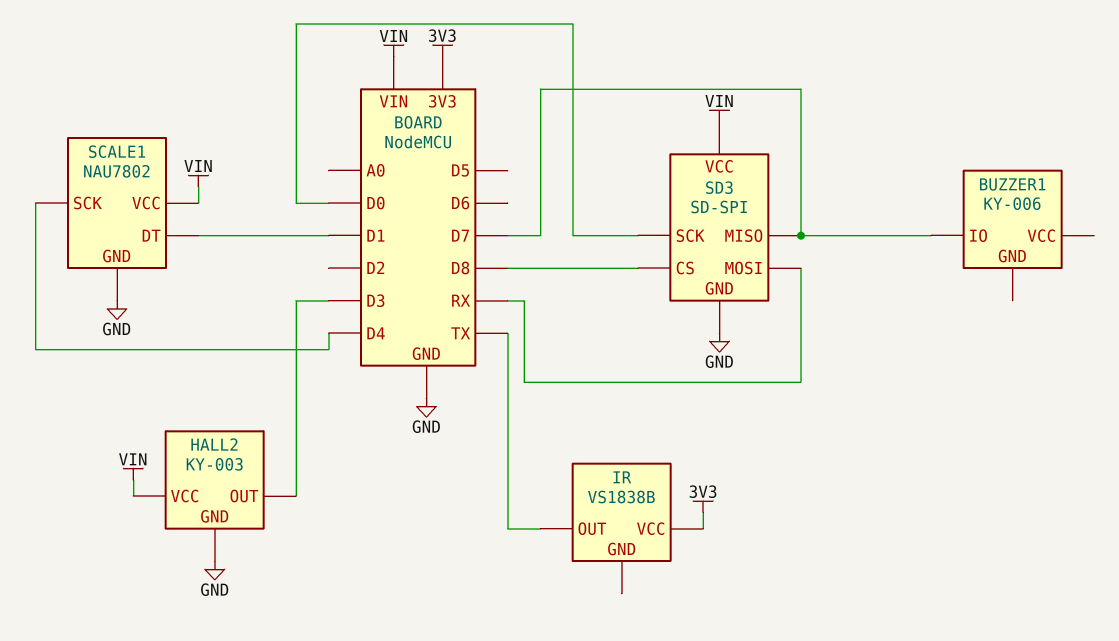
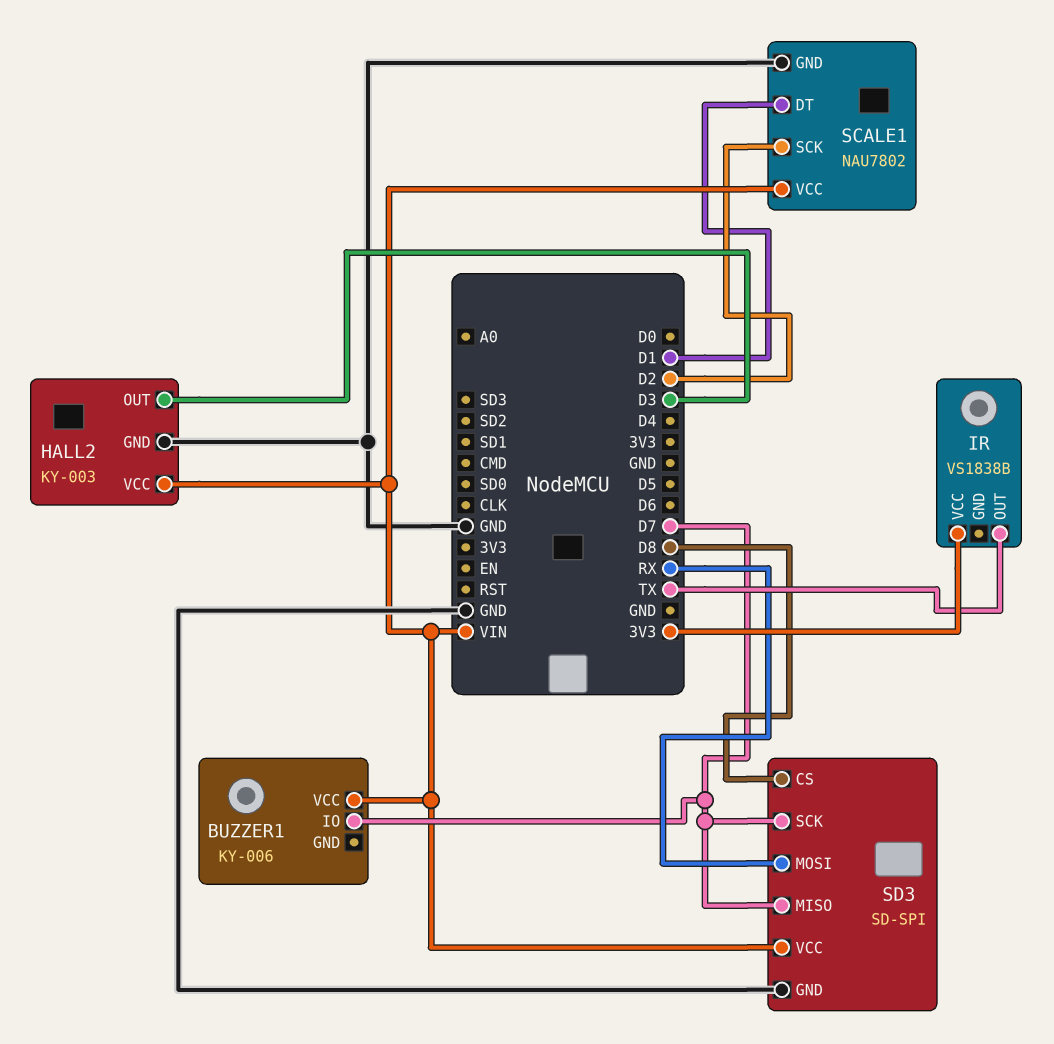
BUZZER1 pin VCC: none -> VIN
SCALE1 pin SCK: D4 -> D2
SD3 pin SCK: D0 -> D7

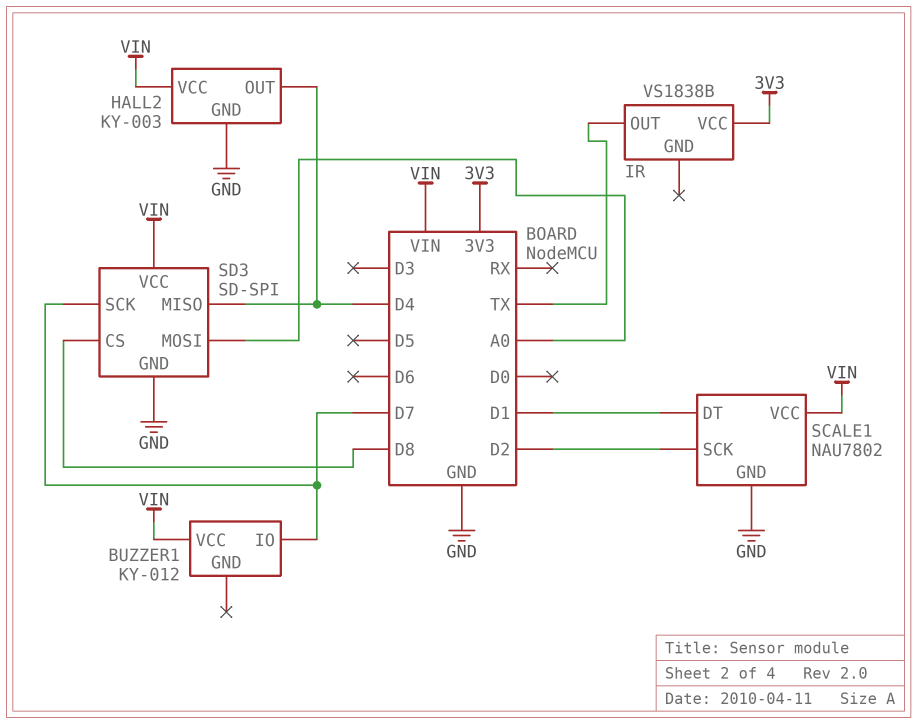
BUZZER1: KY-006 -> KY-012
HALL2 pin OUT: D3 -> D4
SD3 pin MISO: D7 -> D4
SD3 pin MOSI: RX -> A0

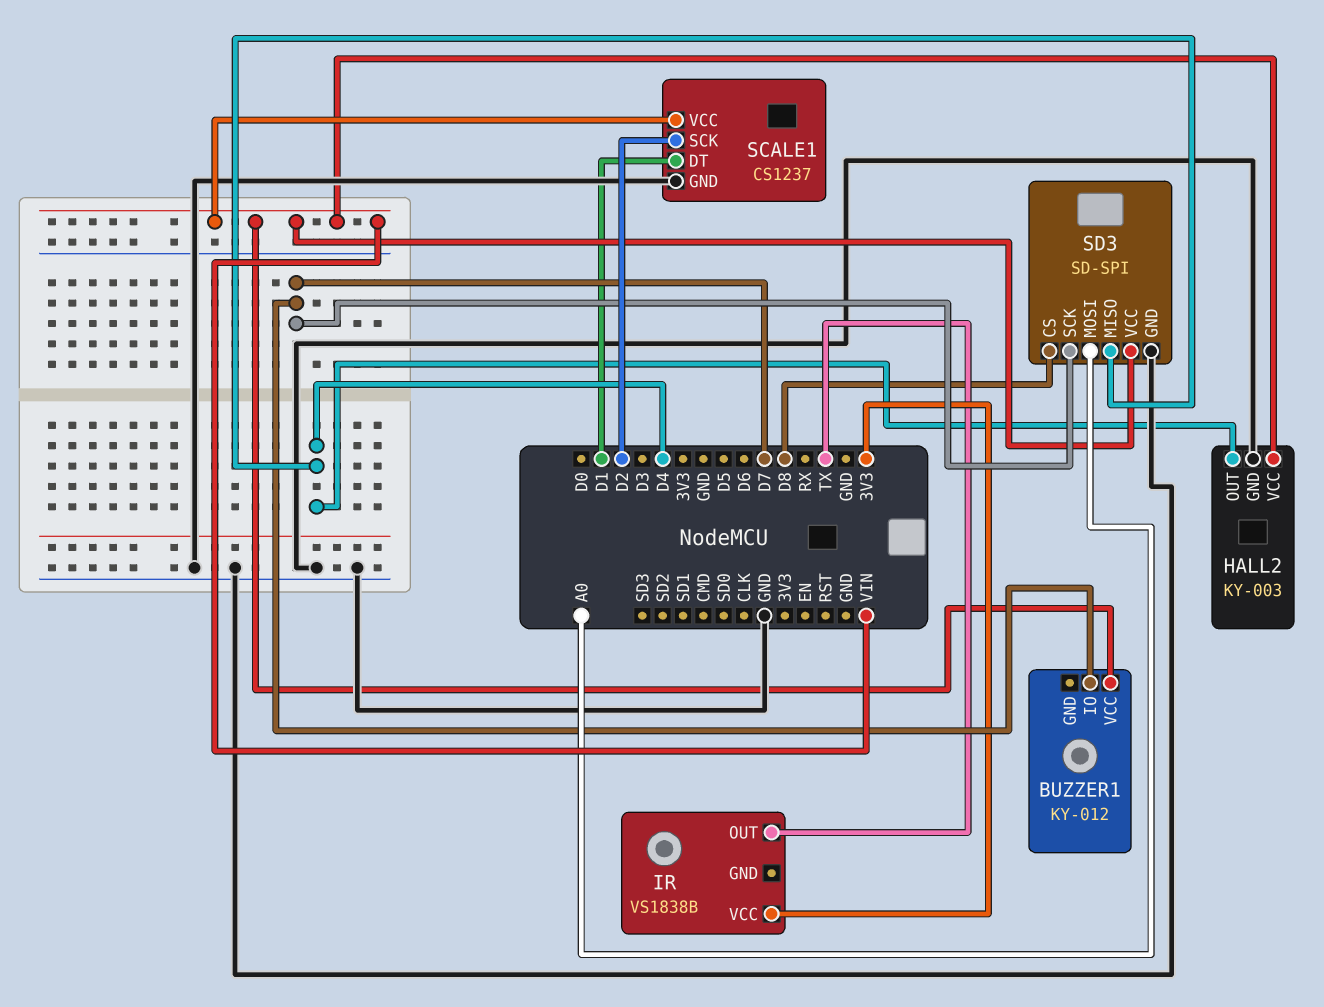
SCALE1: NAU7802 -> CS1237

